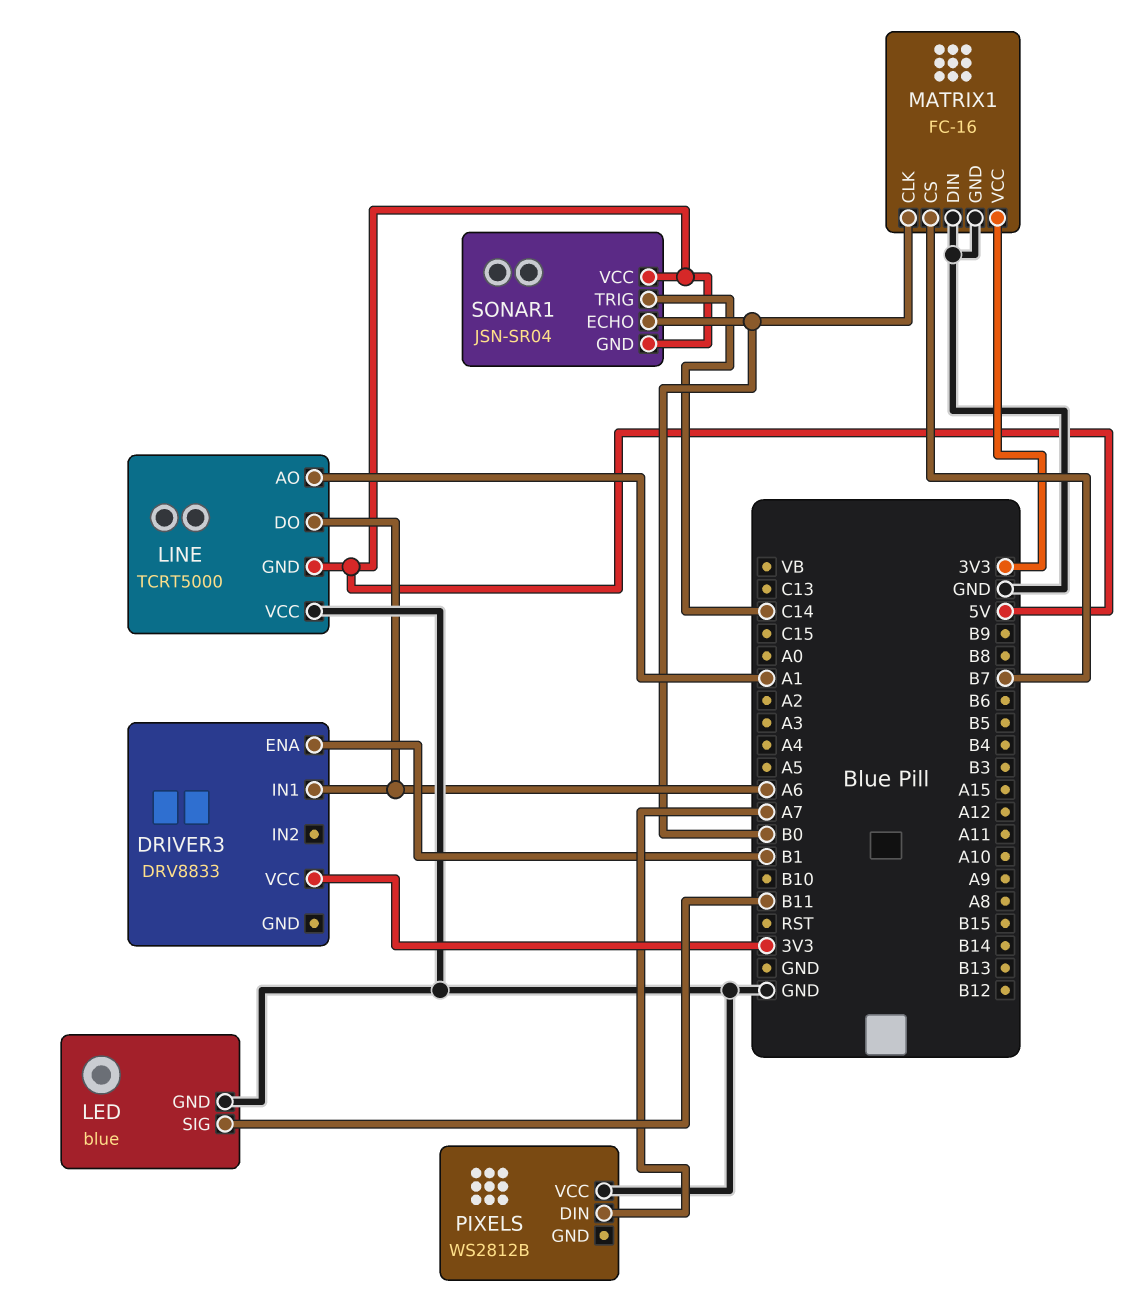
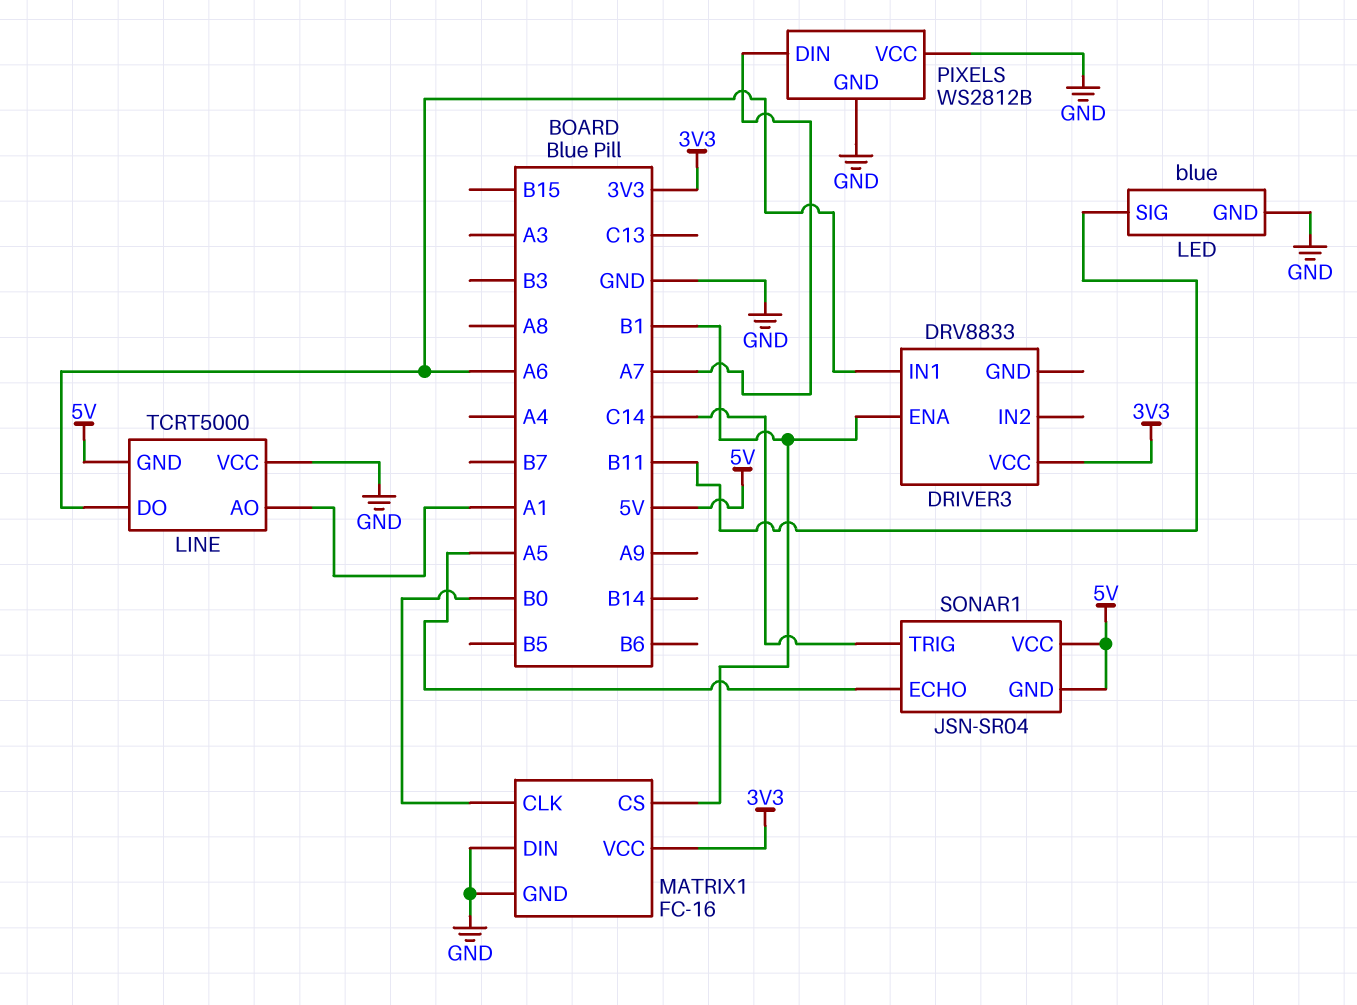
MATRIX1 pin CS: B7 -> B1
PIXELS pin GND: none -> GND
SONAR1 pin ECHO: B0 -> A5

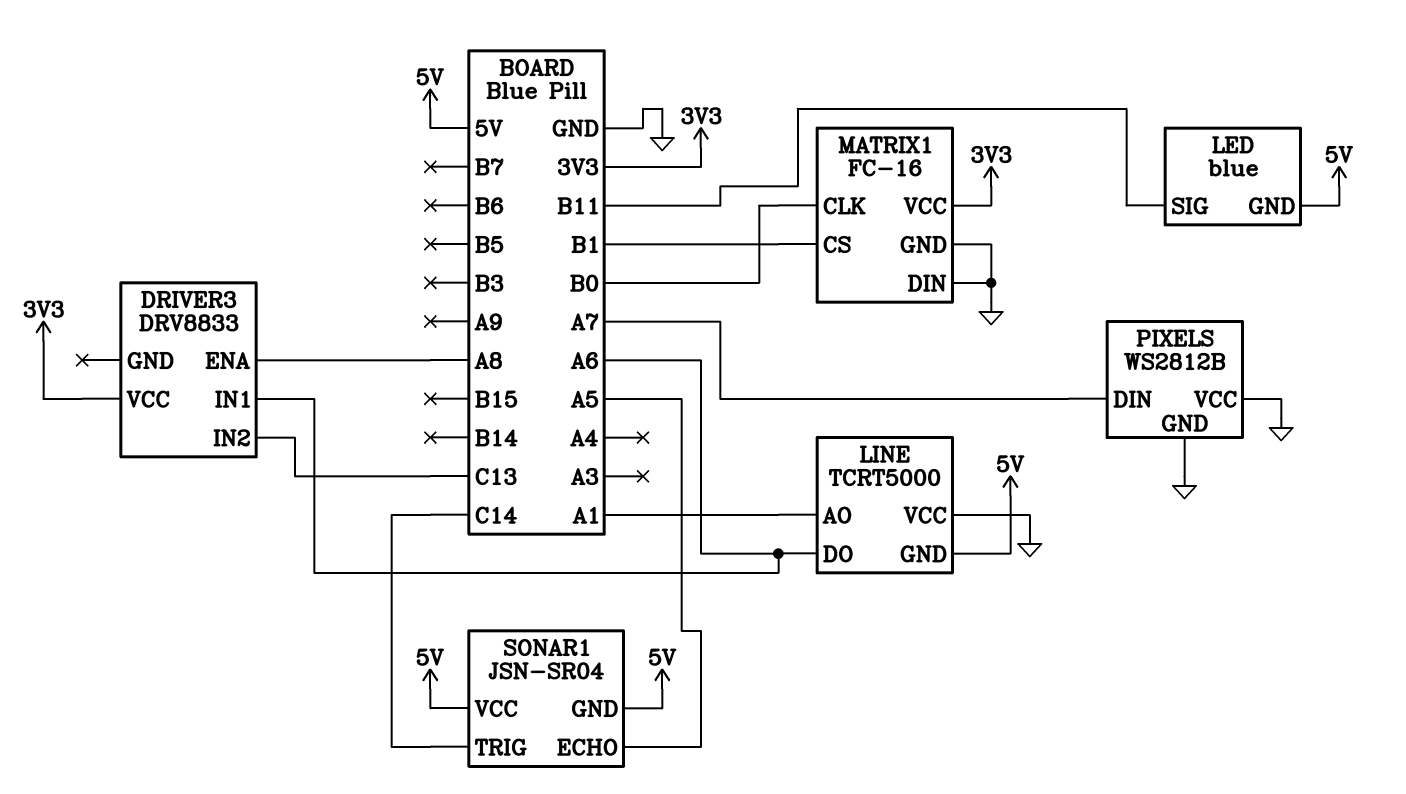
DRIVER3 pin ENA: B1 -> A8
DRIVER3 pin IN2: none -> C13
LED pin GND: GND -> 5V

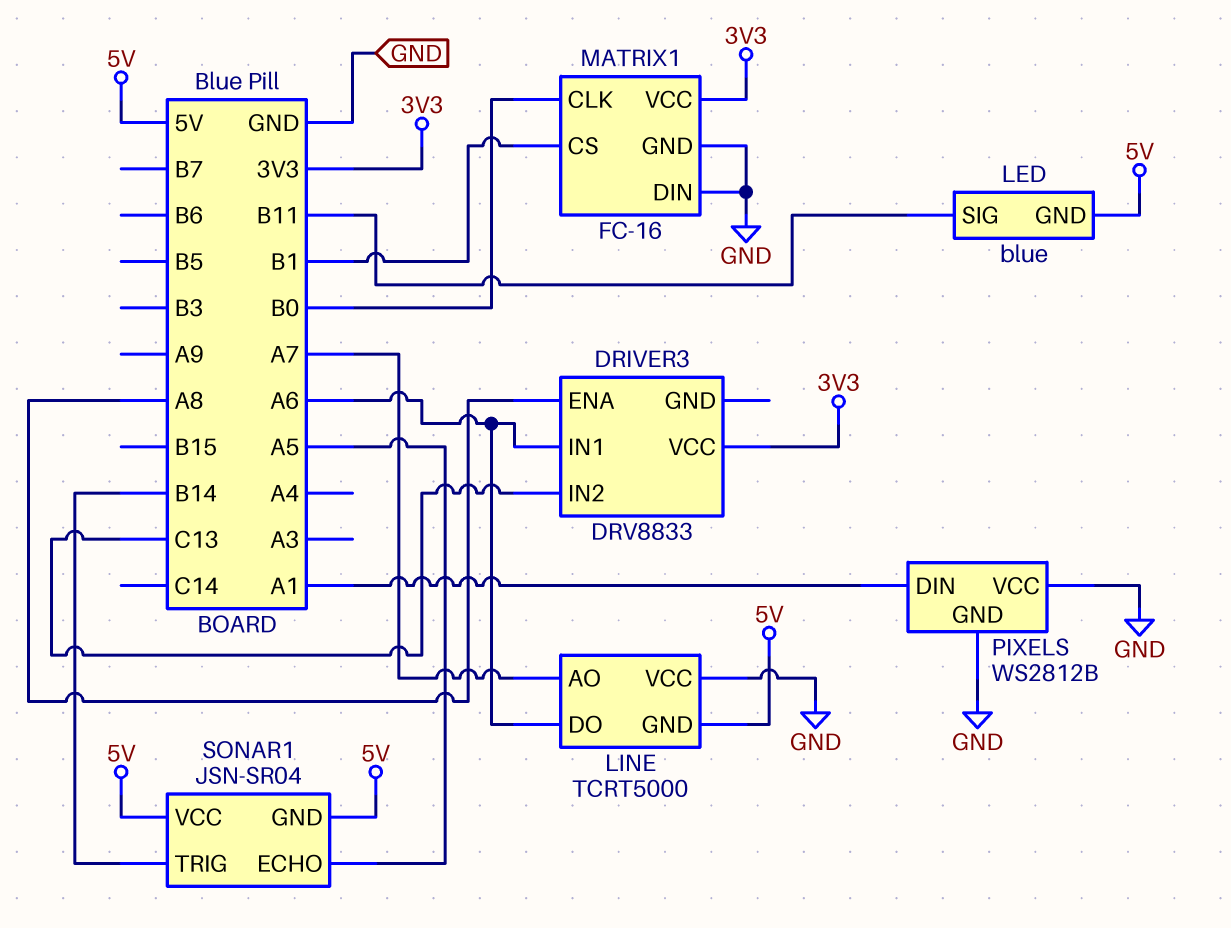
LINE pin AO: A1 -> A7
PIXELS pin DIN: A7 -> A1
SONAR1 pin TRIG: C14 -> B14

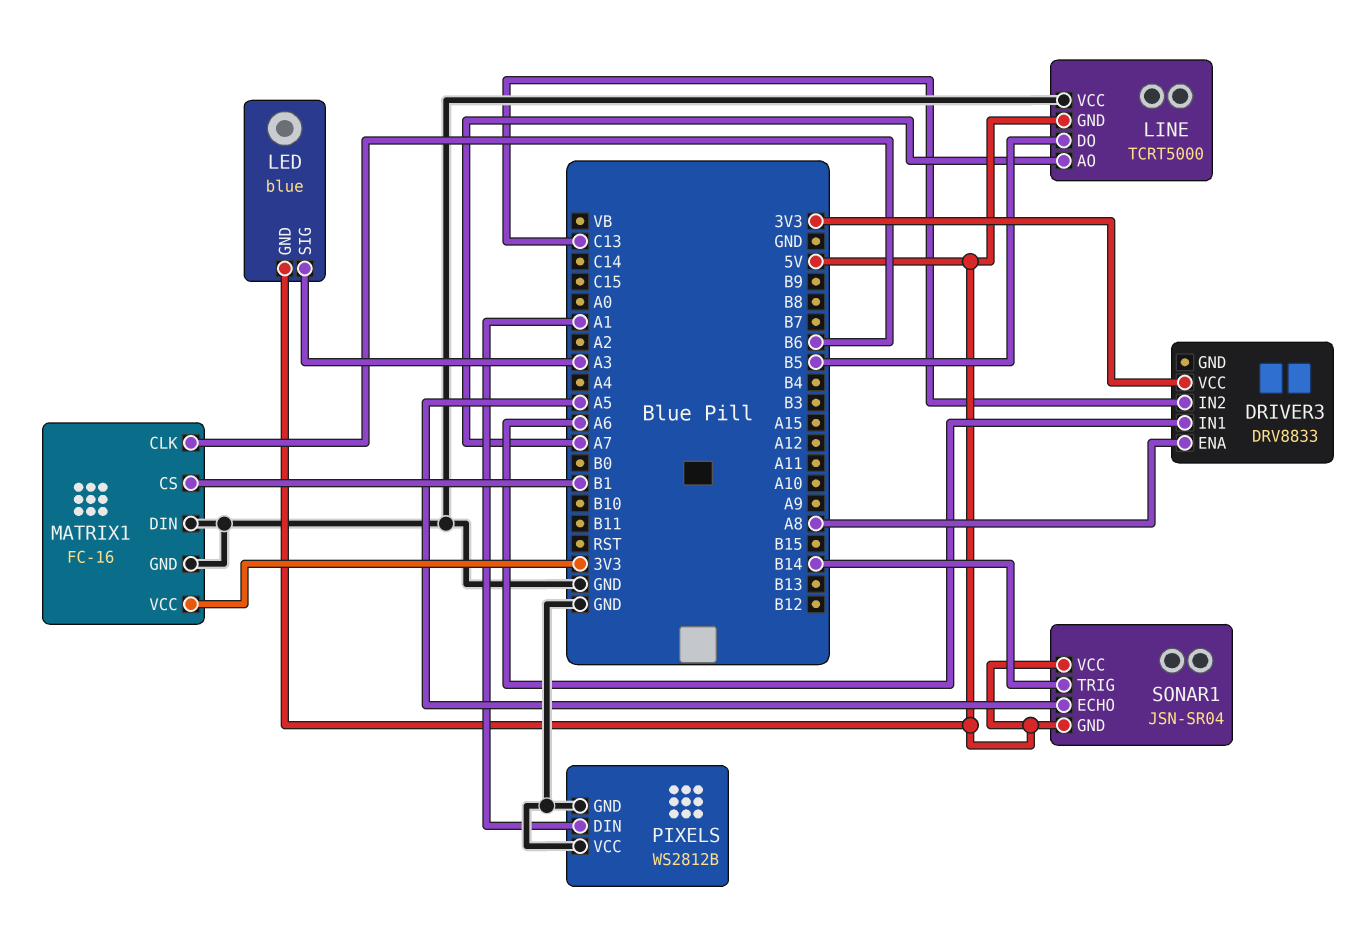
LED pin SIG: B11 -> A3
LINE pin DO: A6 -> B5
MATRIX1 pin CLK: B0 -> B6

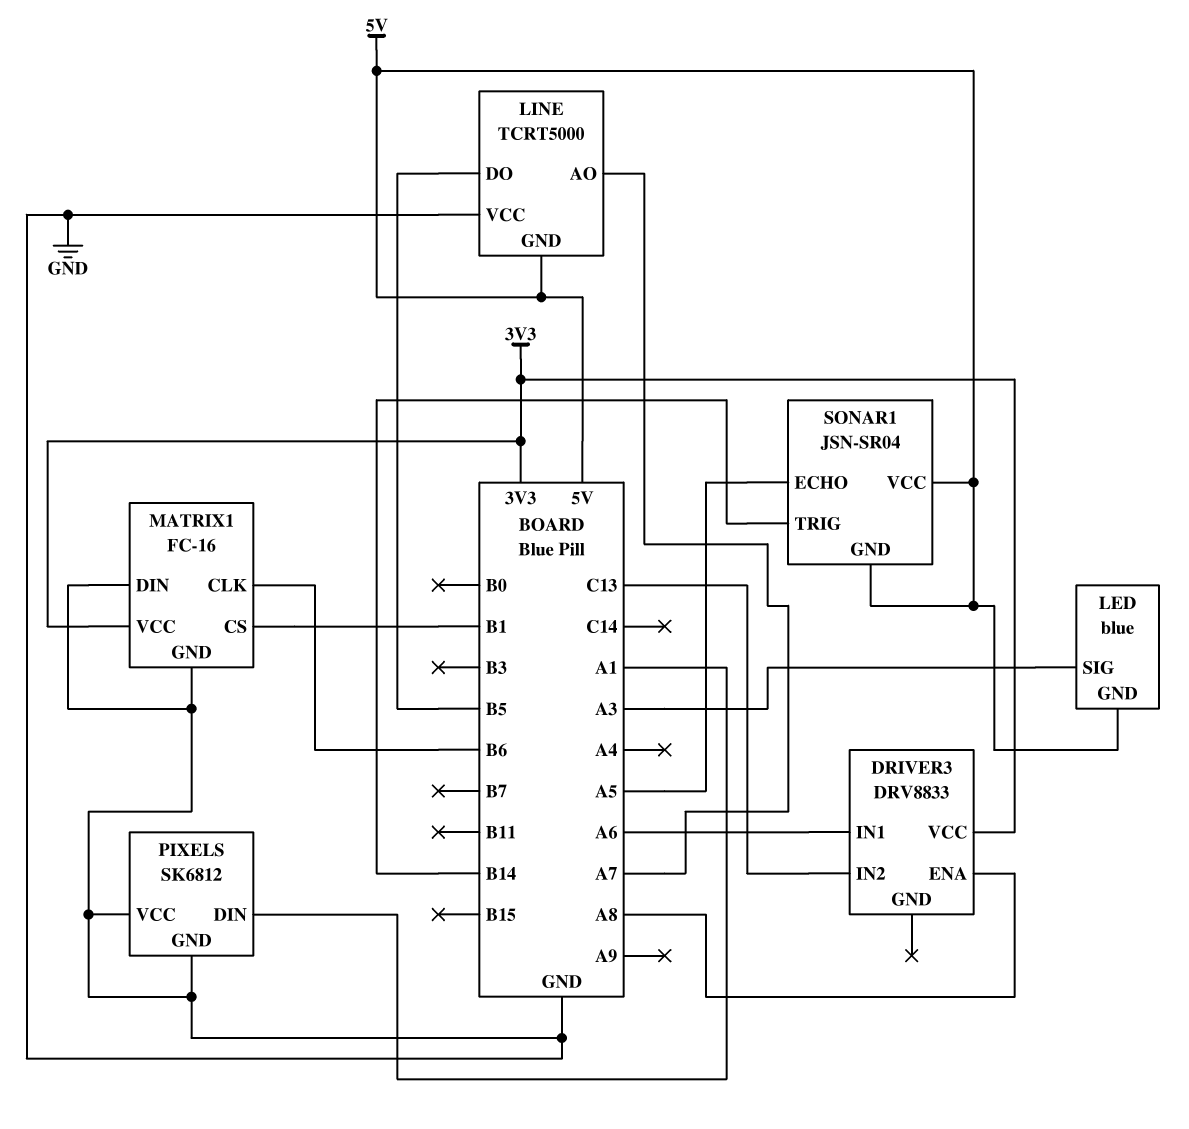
PIXELS: WS2812B -> SK6812

